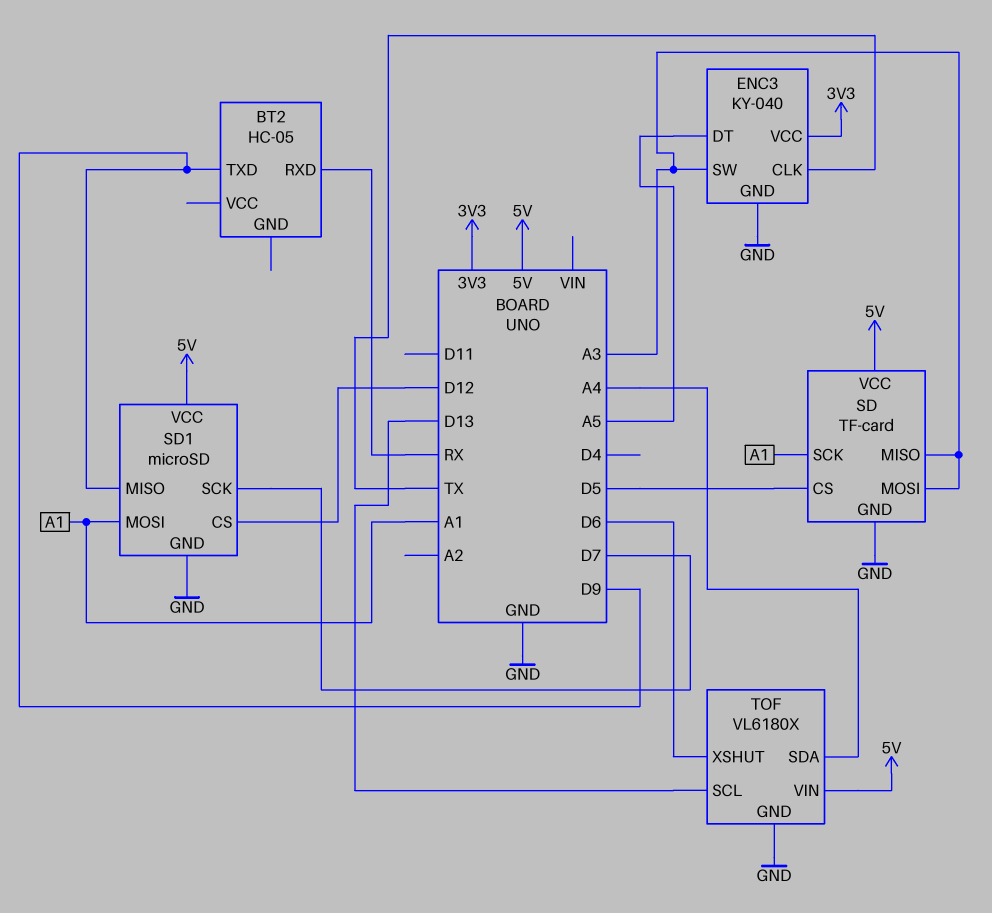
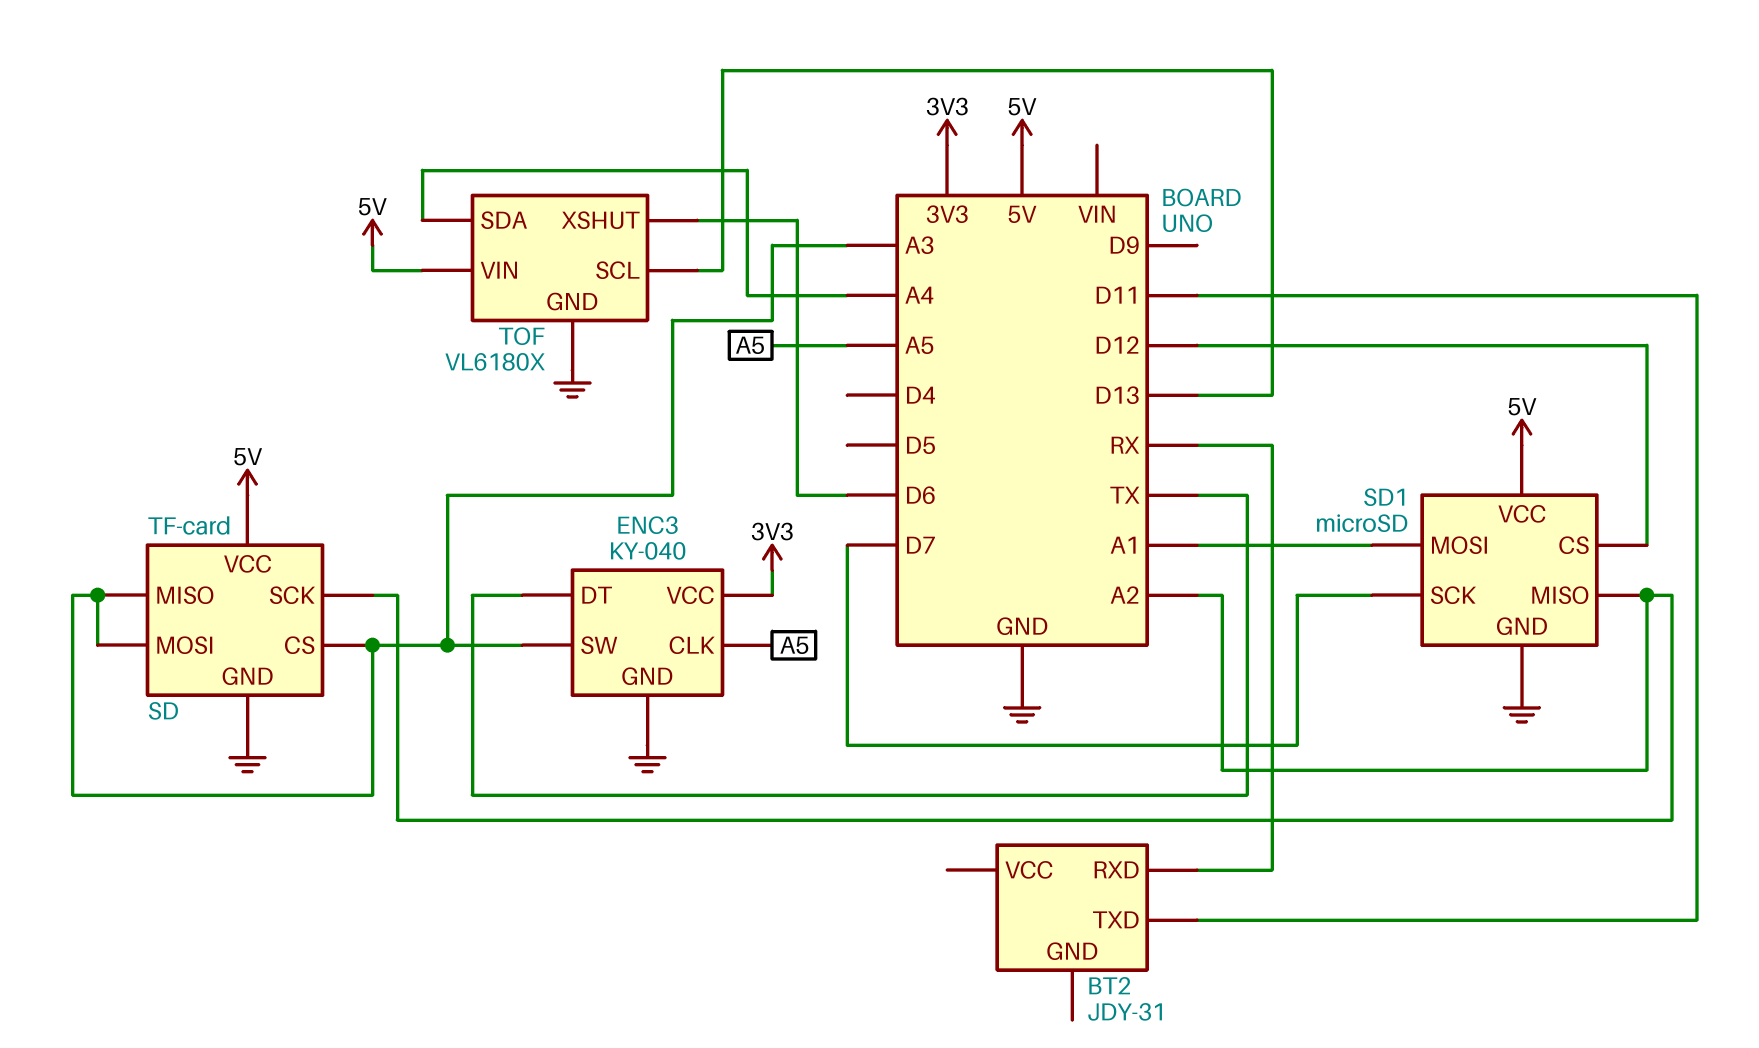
BT2: HC-05 -> JDY-31
BT2 pin TXD: D9 -> D11
ENC3 pin CLK: TX -> A5
ENC3 pin DT: A5 -> TX
SD pin CS: D5 -> A3
SD pin SCK: A1 -> A2
SD1 pin MISO: D9 -> A2

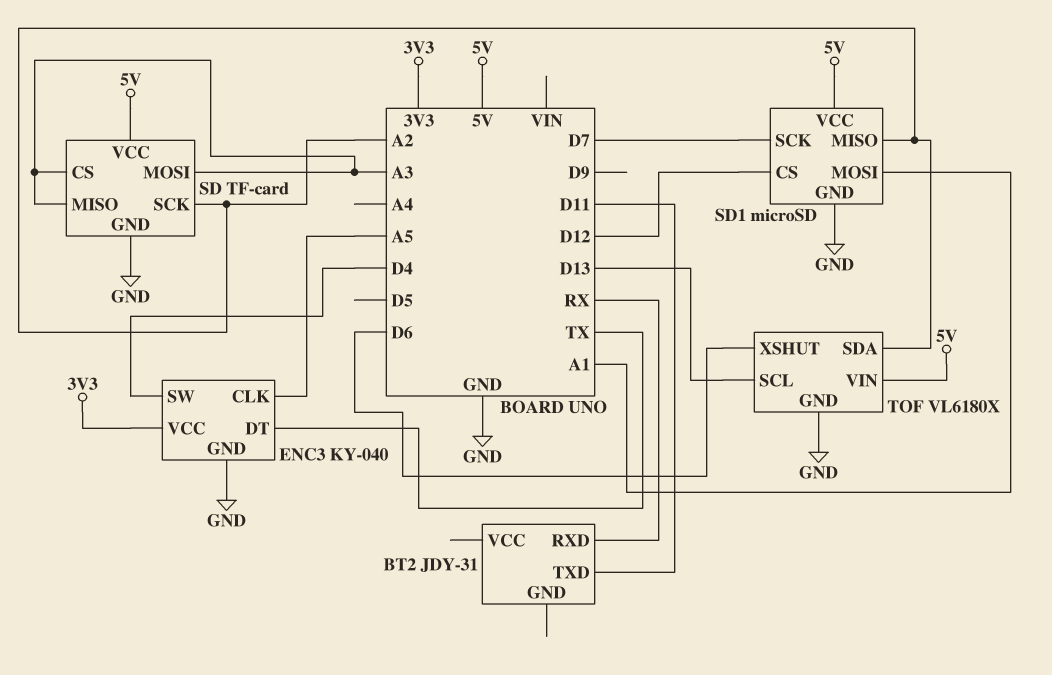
ENC3 pin SW: A3 -> D4
TOF pin SDA: A4 -> A2

